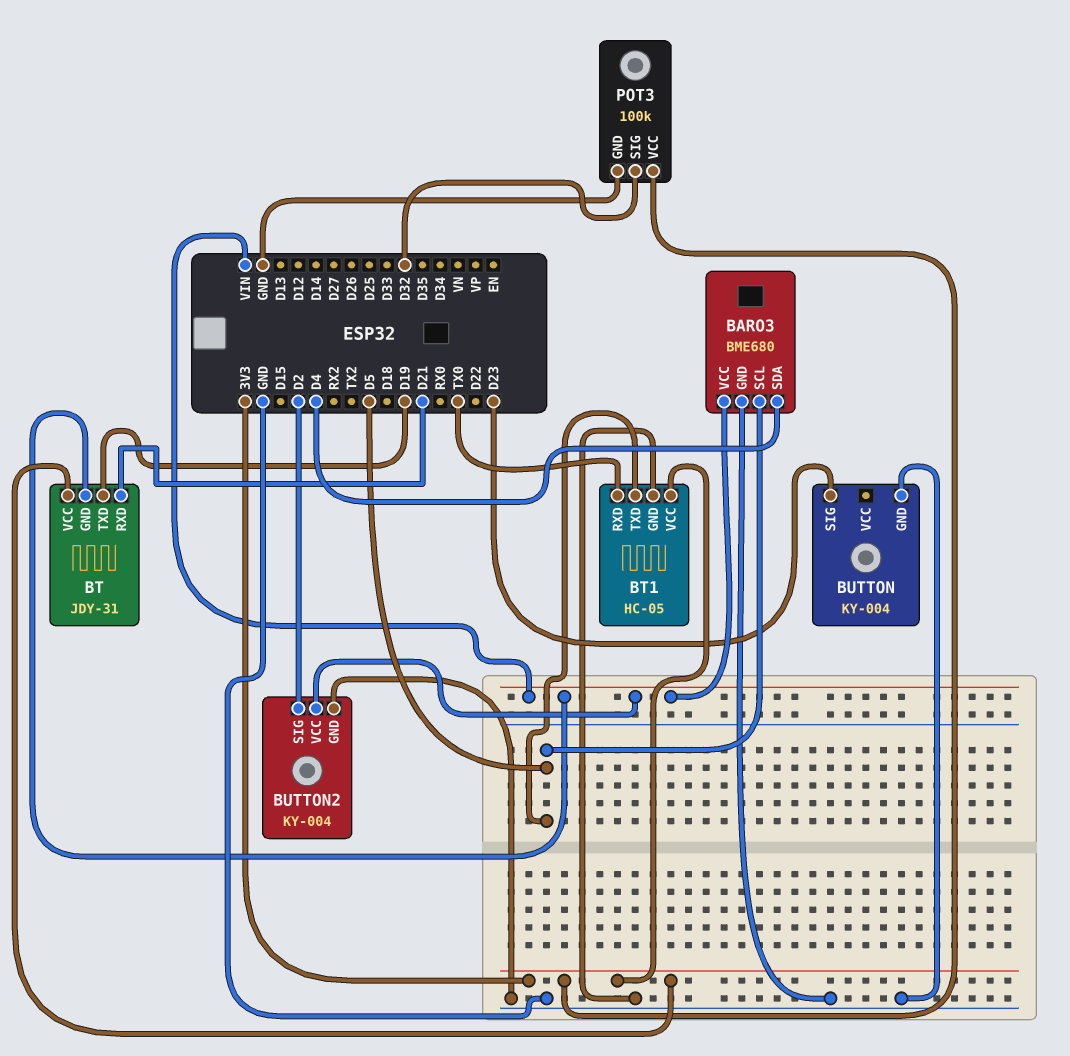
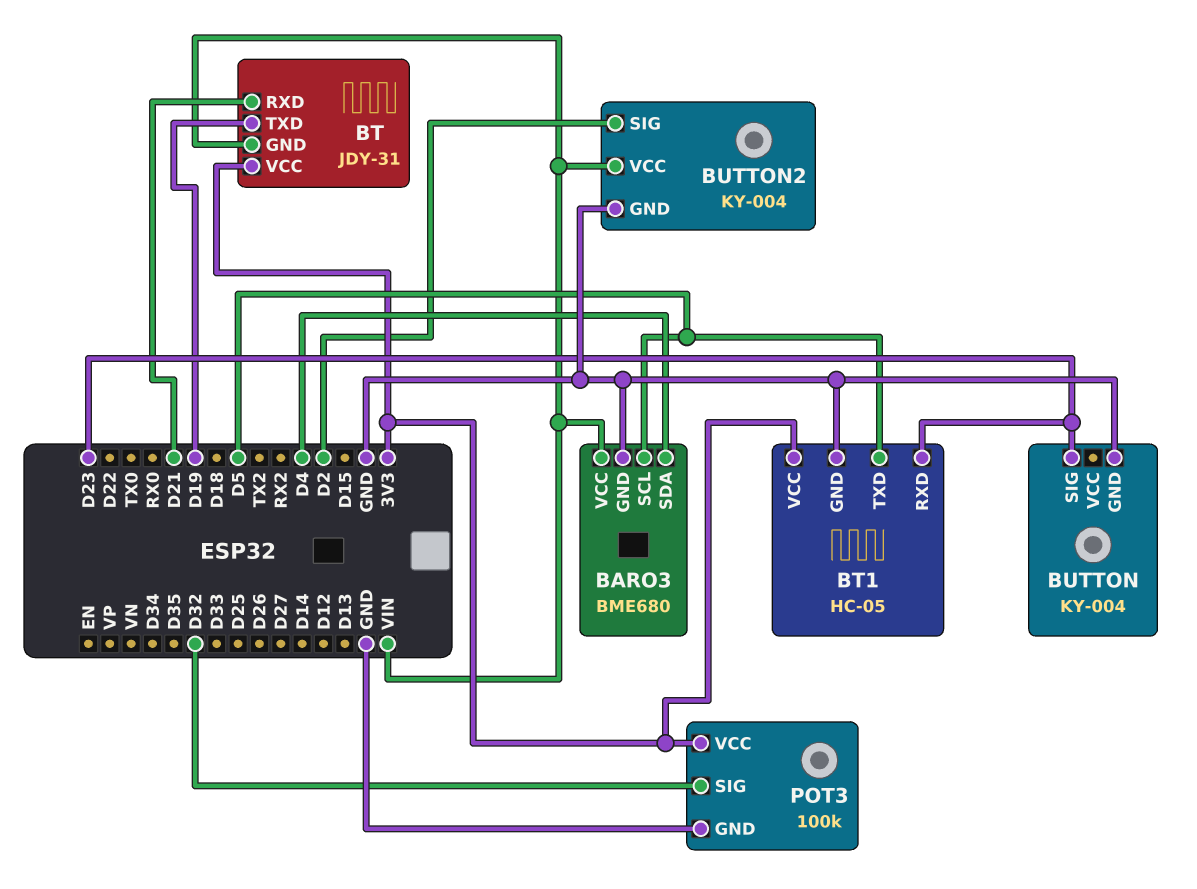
BT1 pin RXD: TX0 -> D23

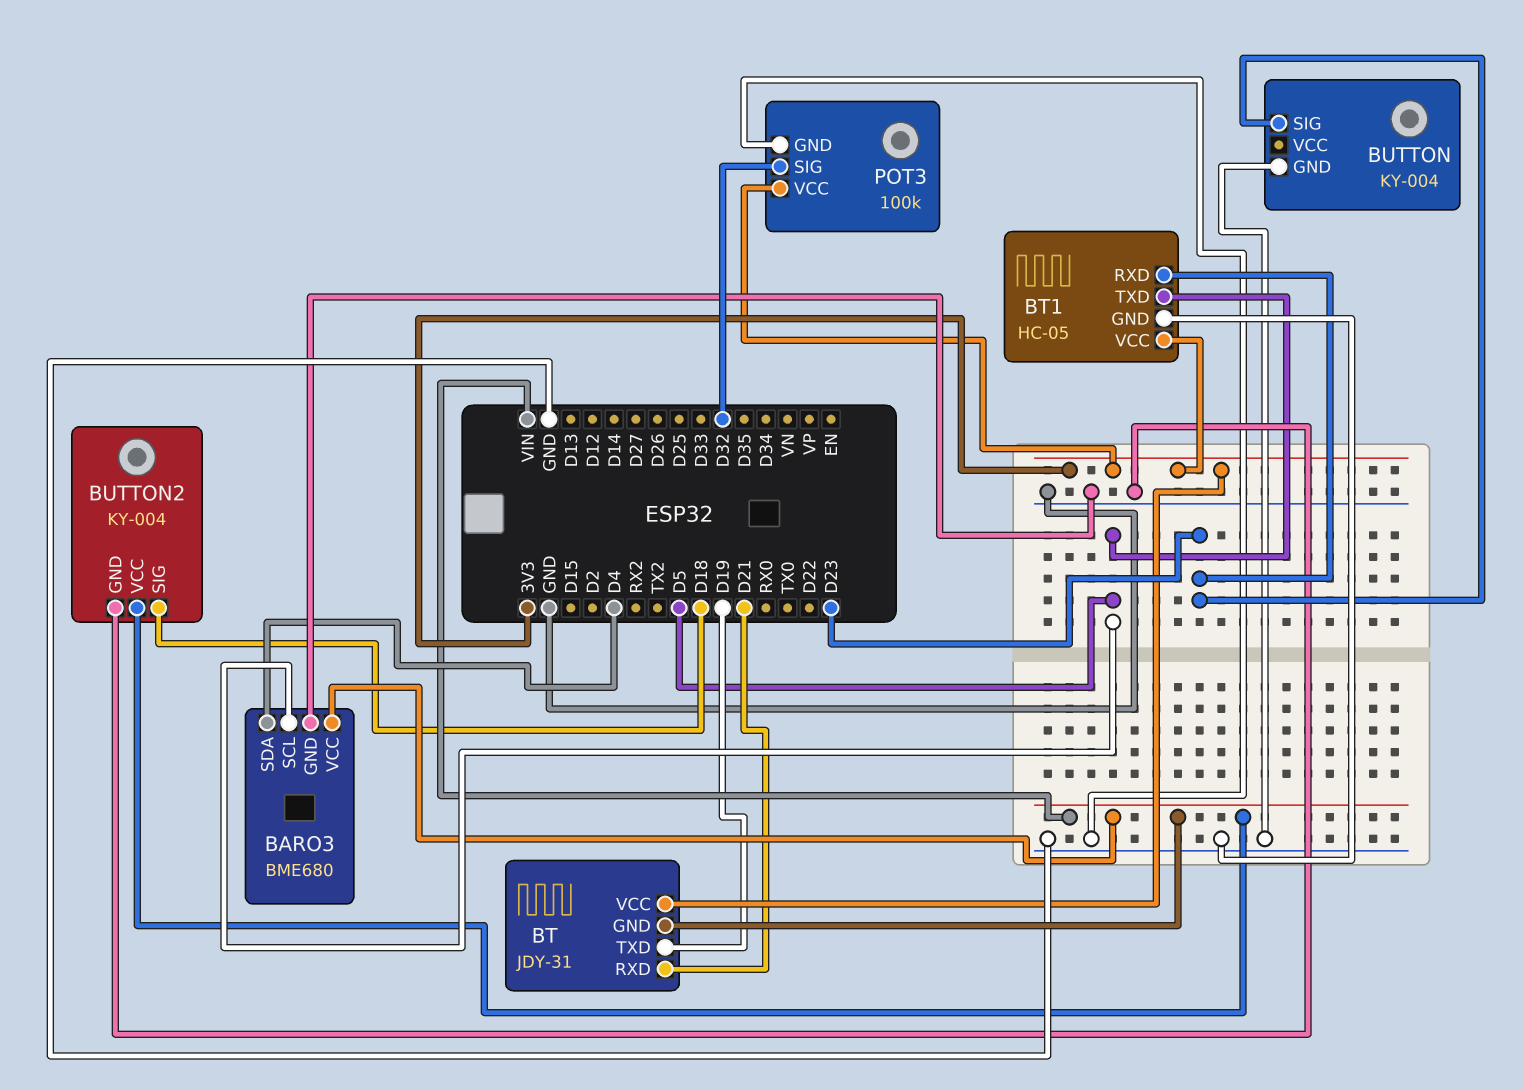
BUTTON2 pin SIG: D2 -> D18

